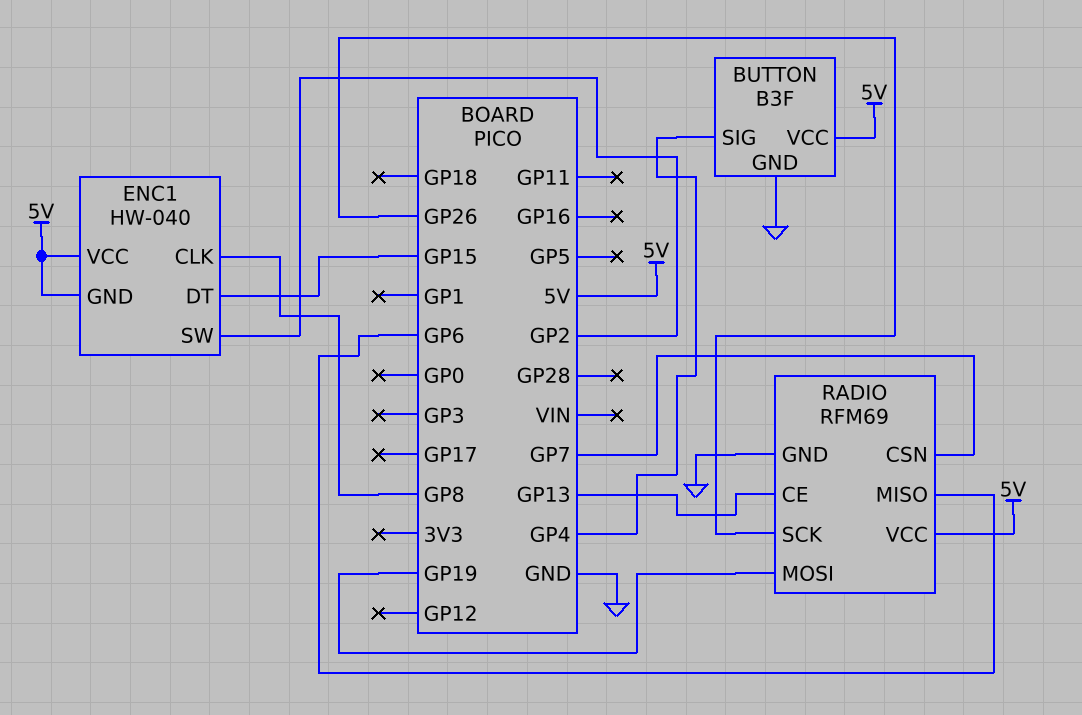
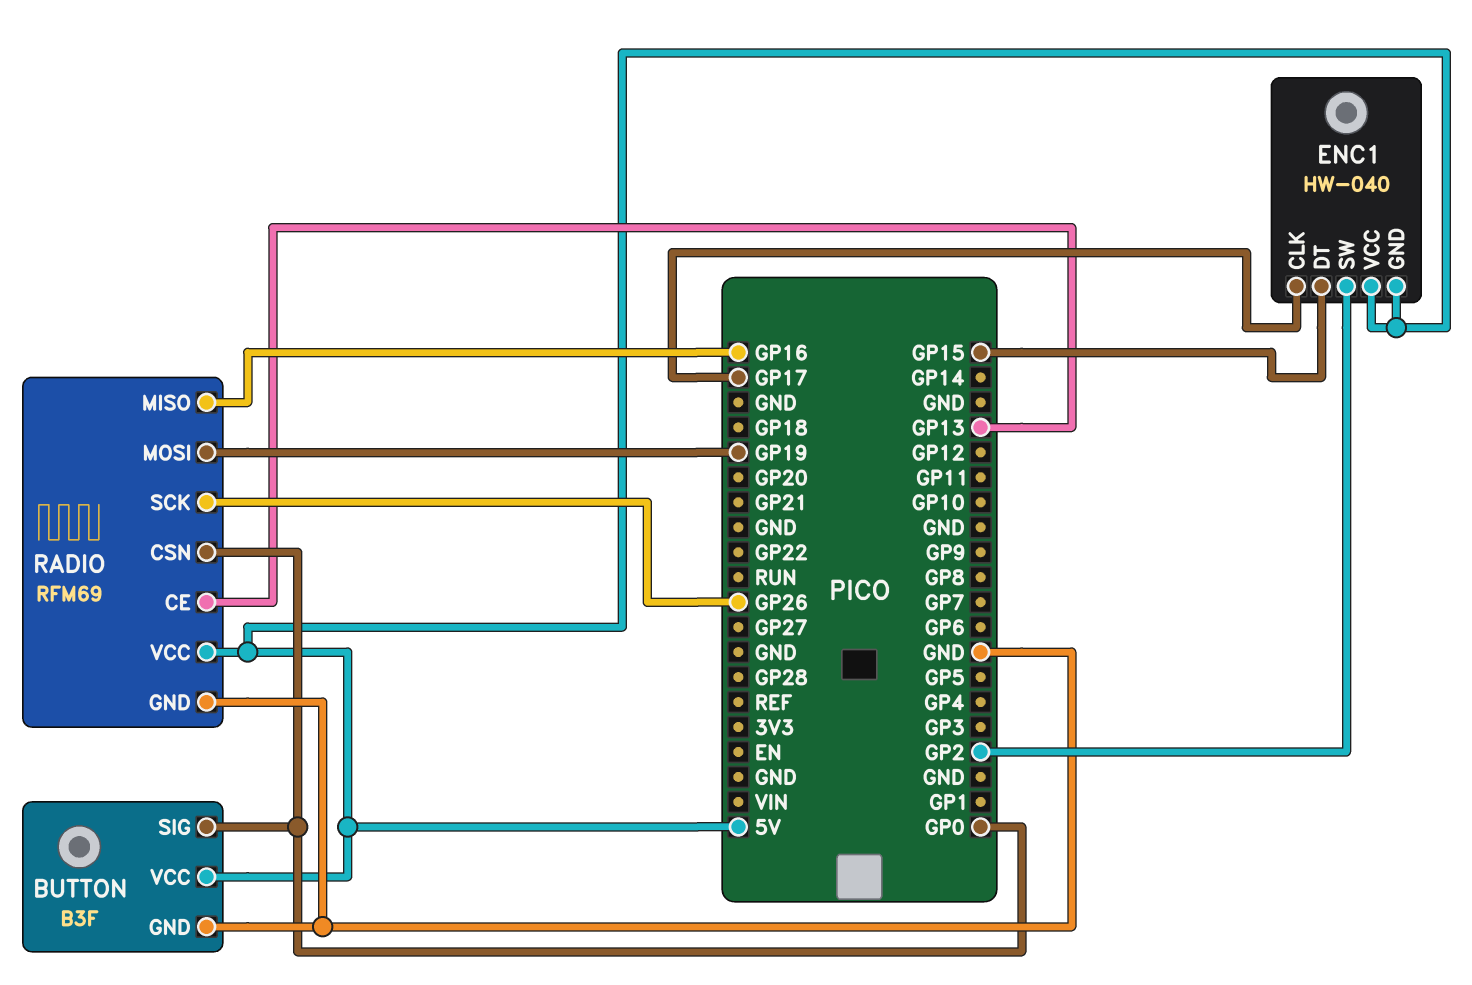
BUTTON pin SIG: GP4 -> GP0
ENC1 pin CLK: GP8 -> GP17
RADIO pin CSN: GP7 -> GP0
RADIO pin MISO: GP6 -> GP16

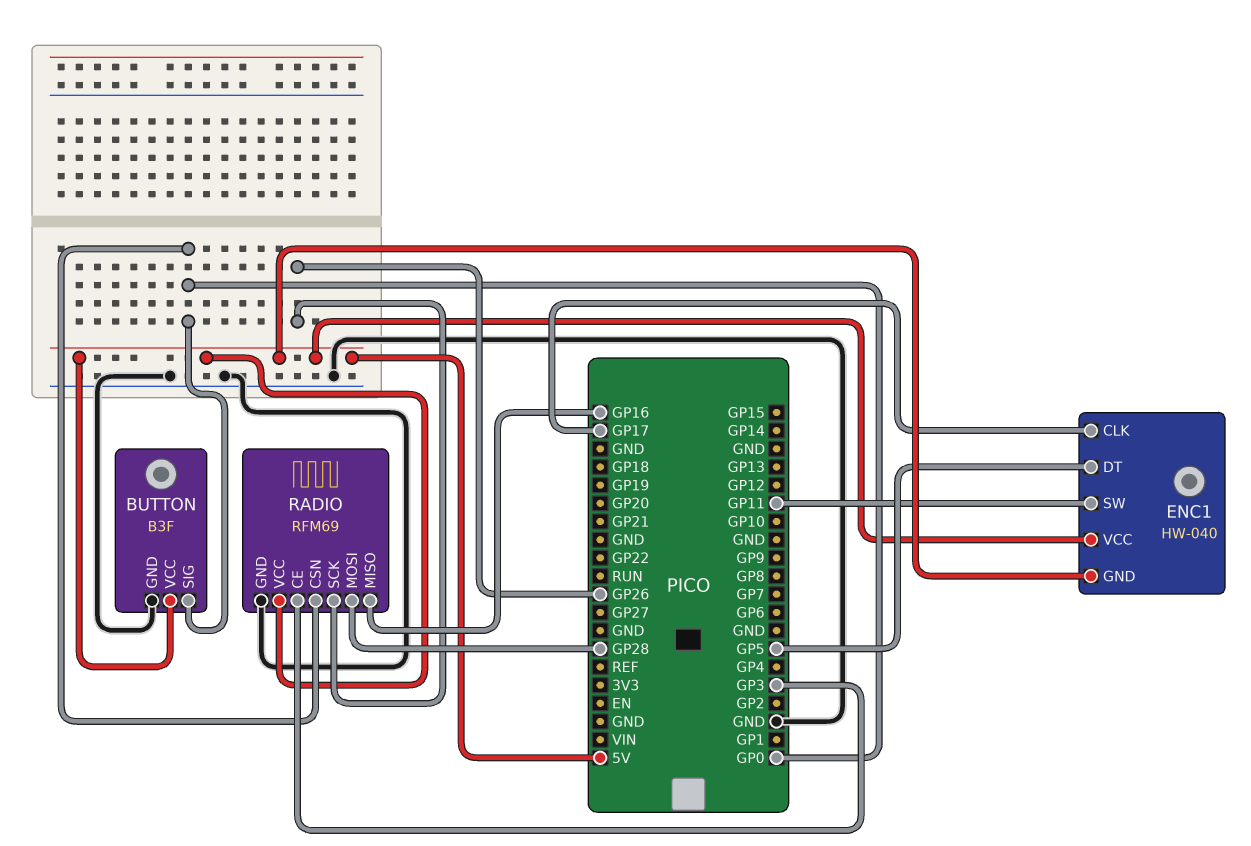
ENC1 pin DT: GP15 -> GP5
ENC1 pin SW: GP2 -> GP11
RADIO pin CE: GP13 -> GP3
RADIO pin MOSI: GP19 -> GP28

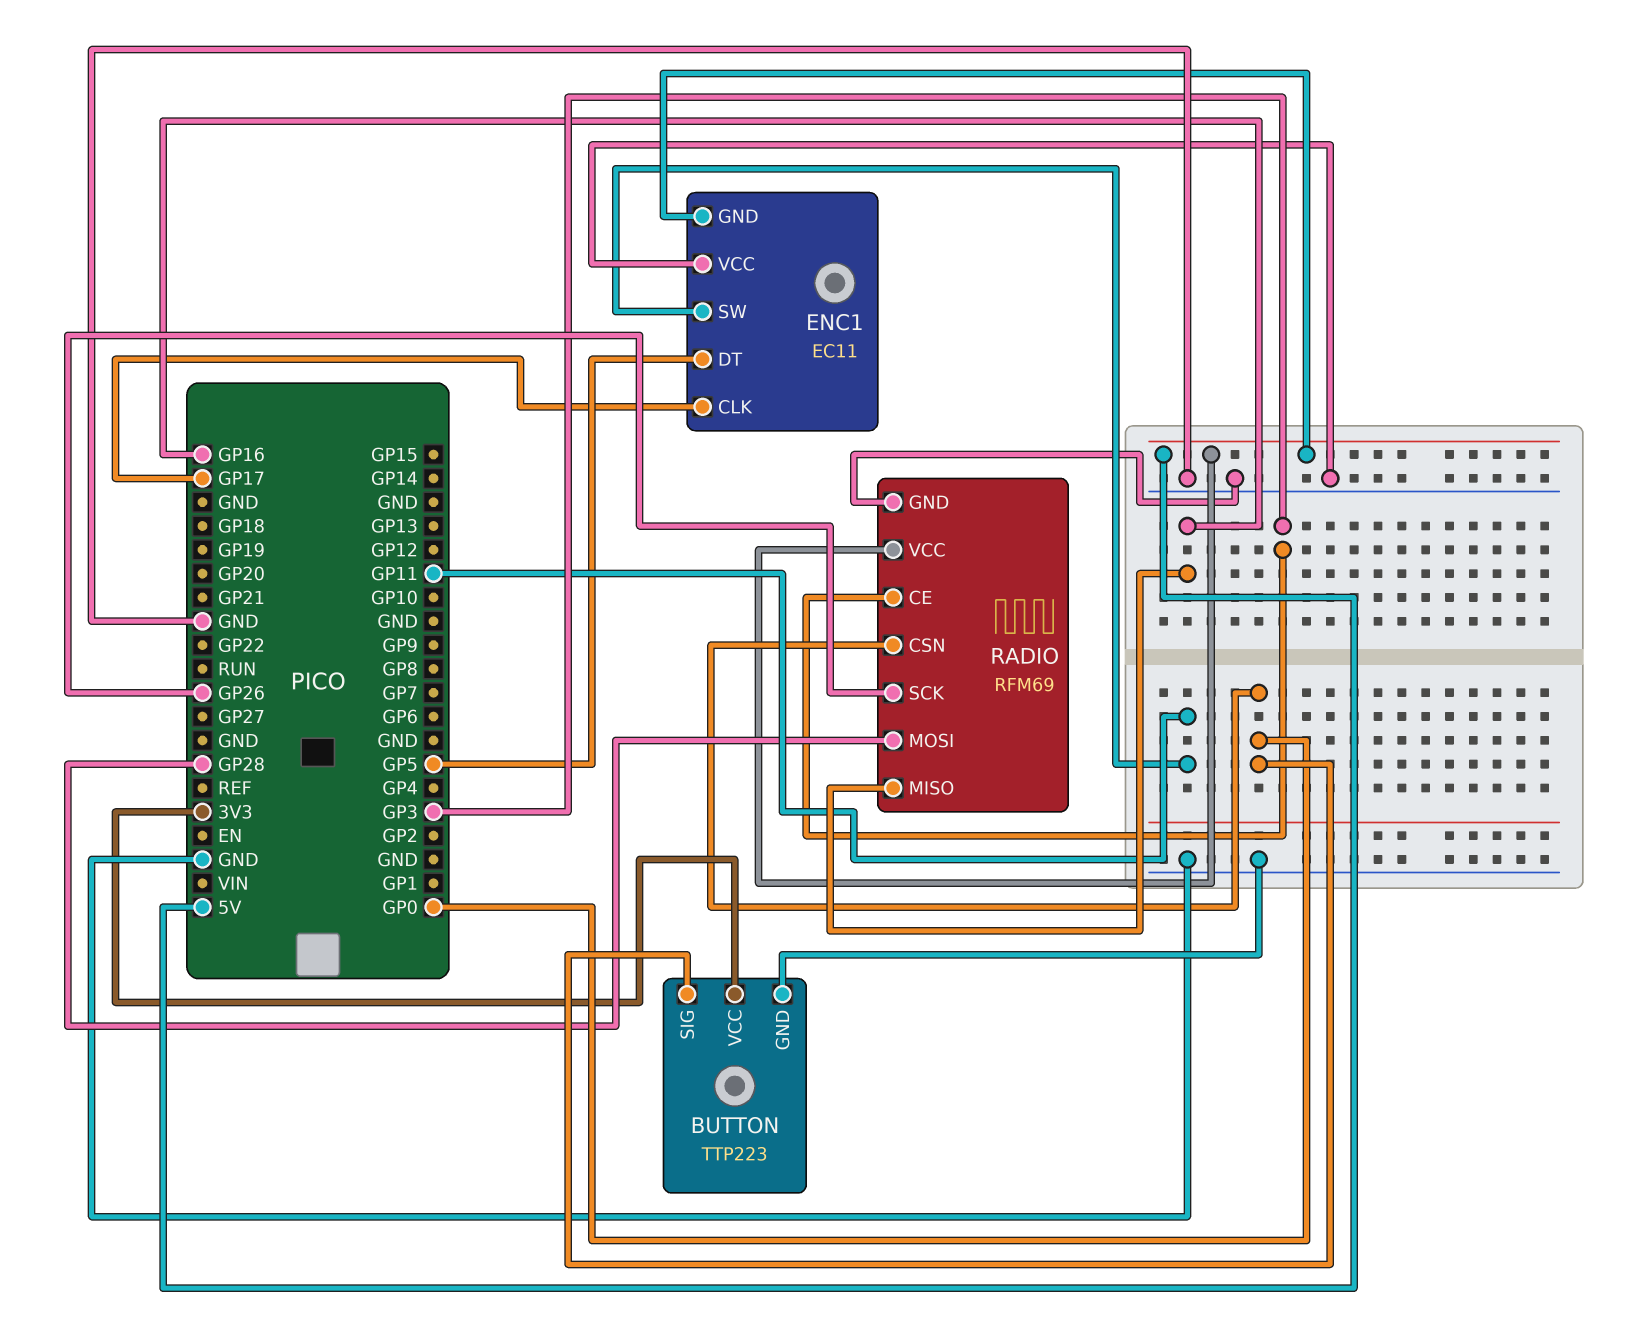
BUTTON: B3F -> TTP223
BUTTON pin VCC: 5V -> 3V3
ENC1: HW-040 -> EC11
ENC1 pin VCC: 5V -> GND

